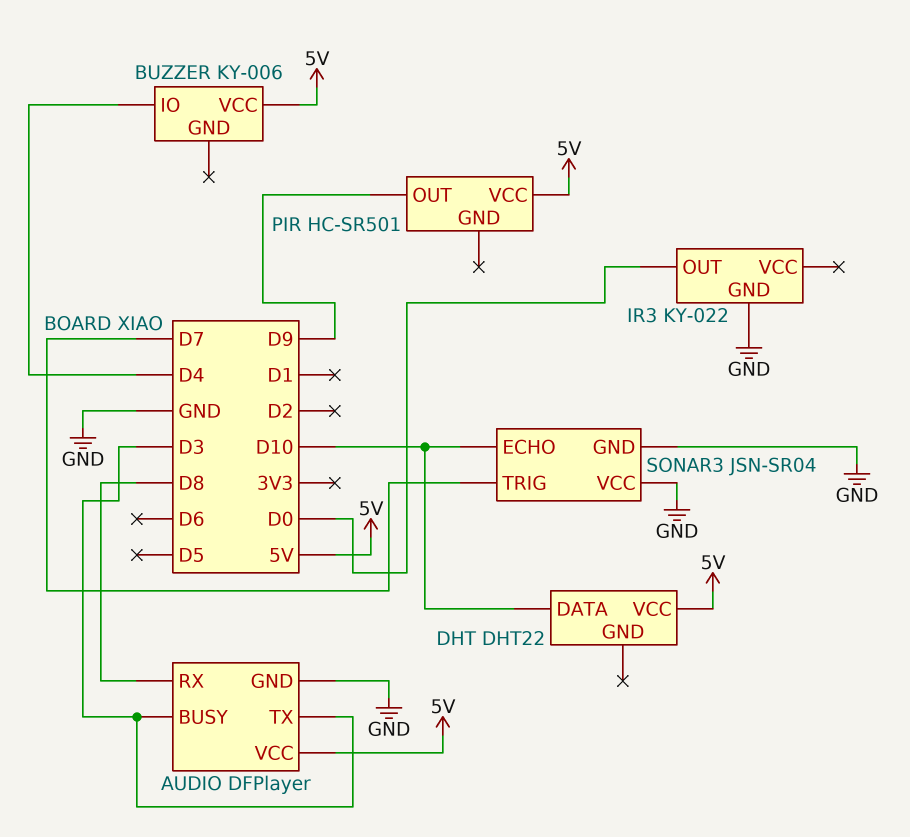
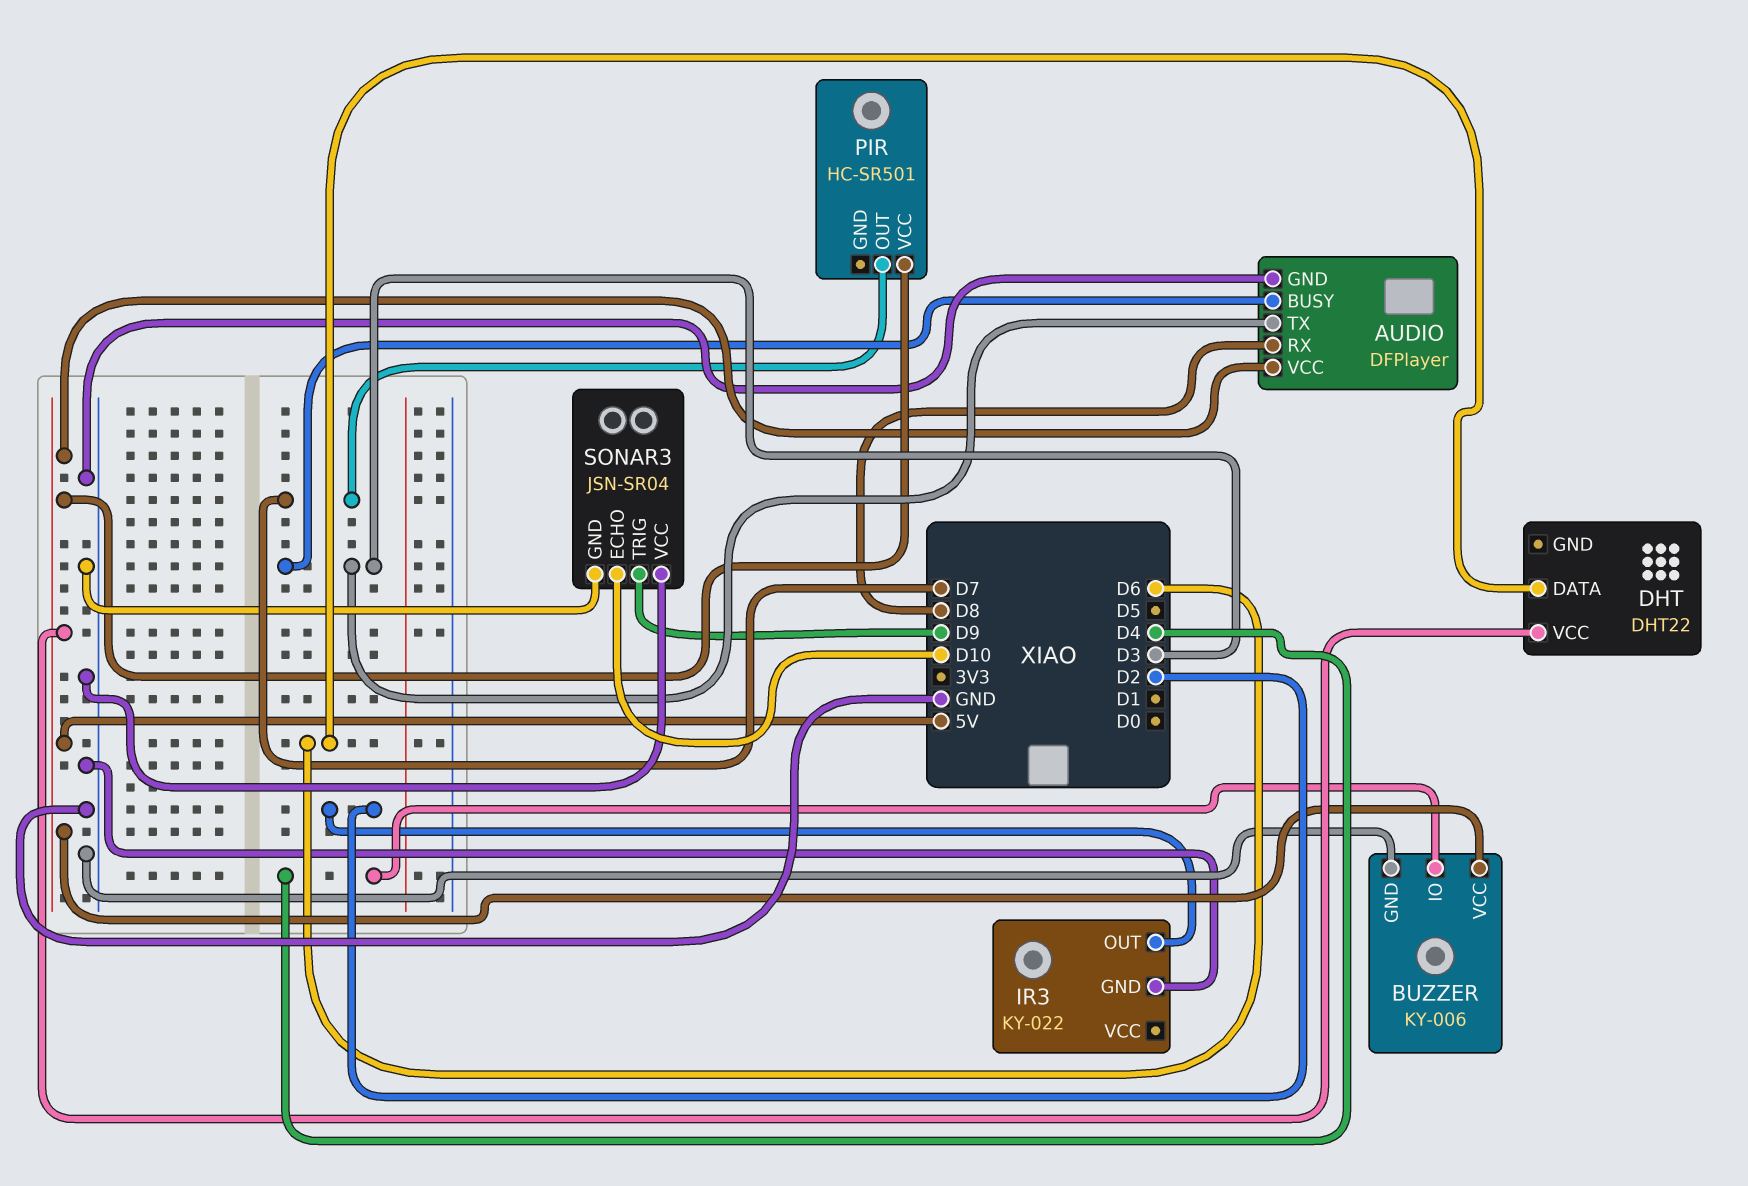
BUZZER pin GND: none -> GND
DHT pin DATA: D10 -> D6
IR3 pin OUT: D0 -> D2
PIR pin OUT: D9 -> D7
SONAR3 pin TRIG: D7 -> D9

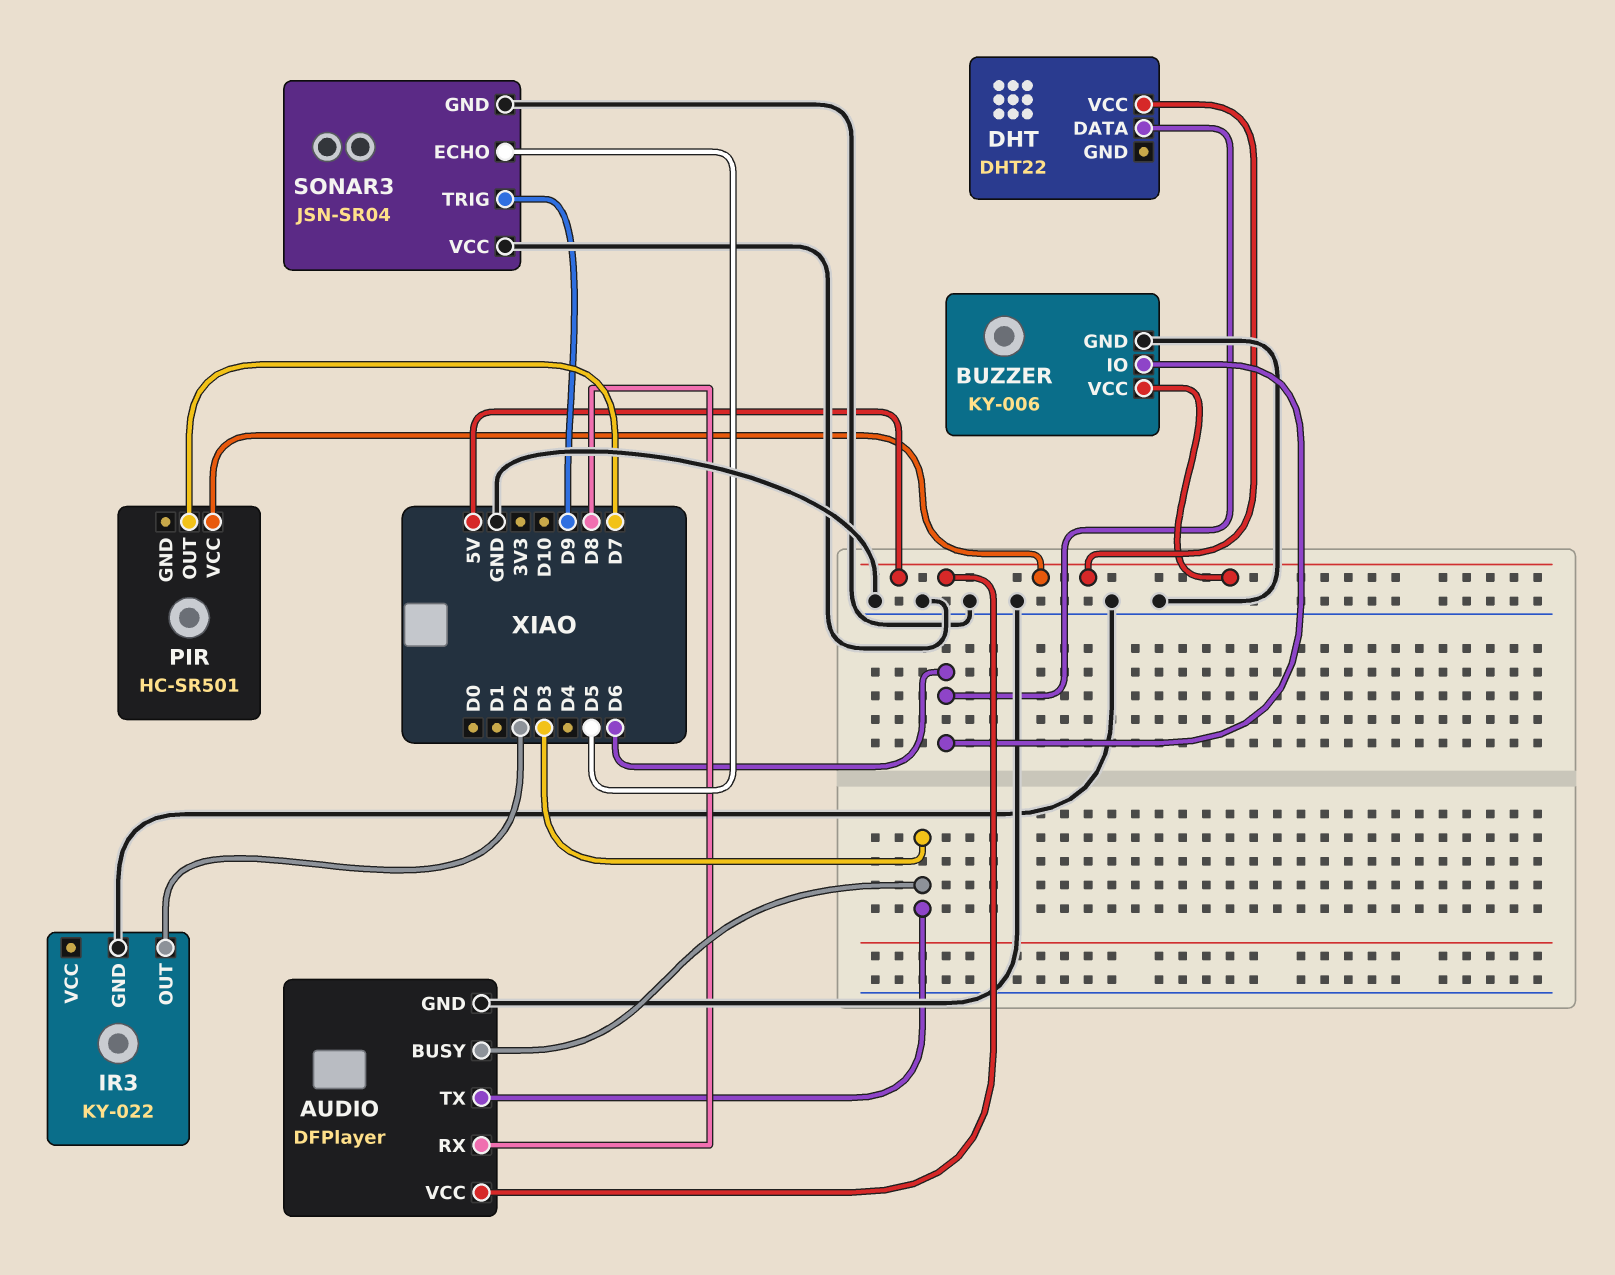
BUZZER pin IO: D4 -> D6
SONAR3 pin ECHO: D10 -> D5

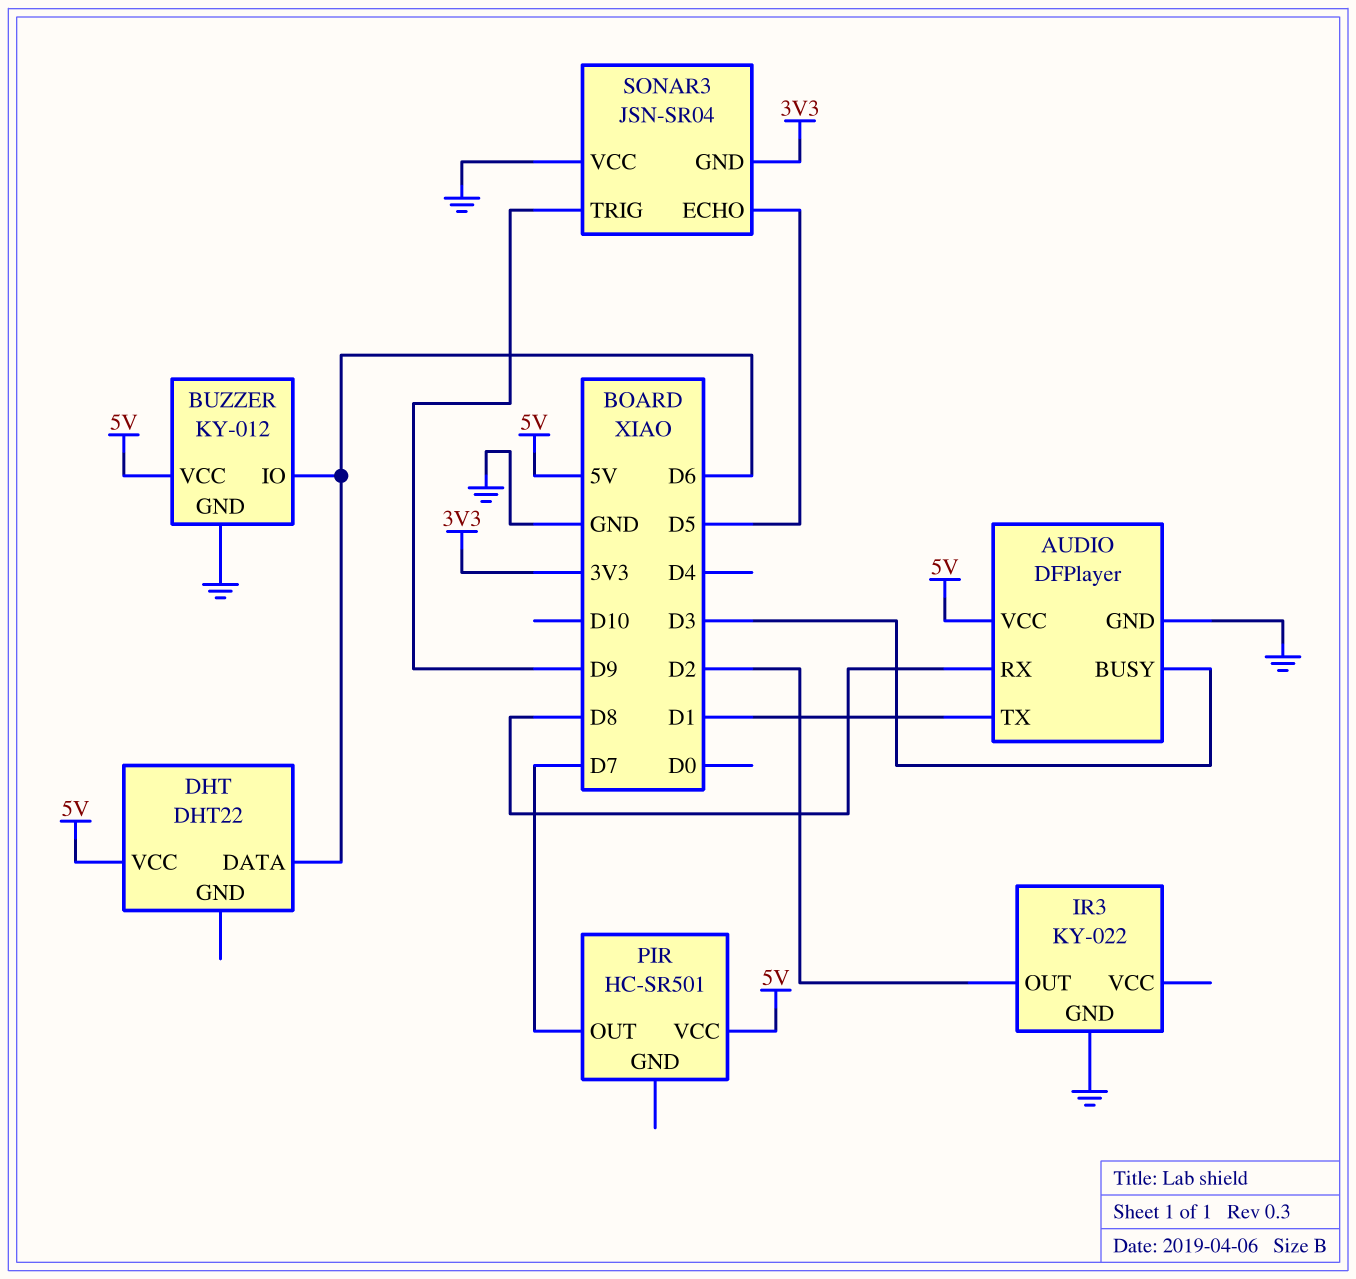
AUDIO pin TX: D3 -> D1
BUZZER: KY-006 -> KY-012
SONAR3 pin GND: GND -> 3V3

